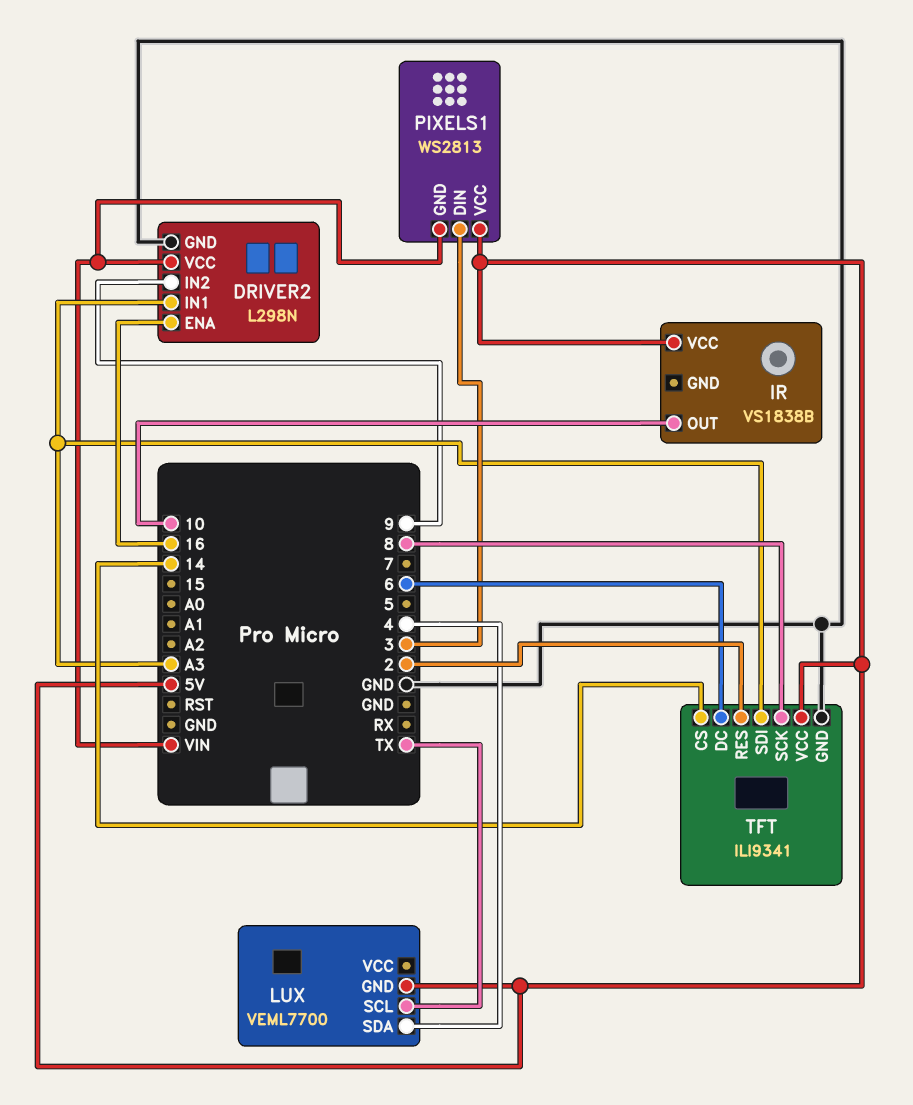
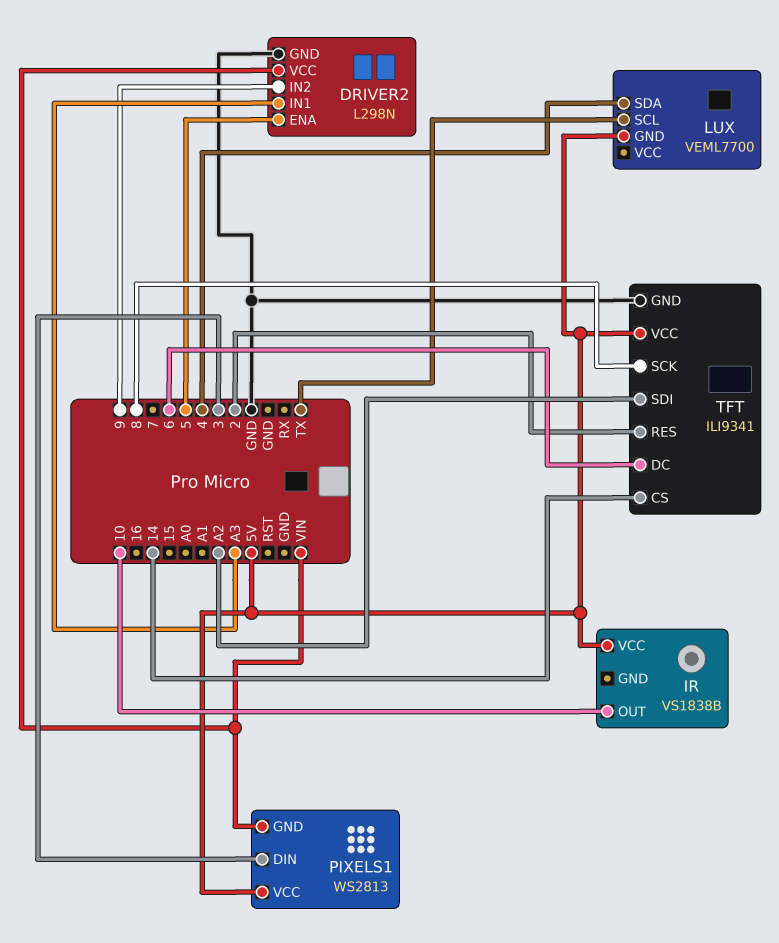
DRIVER2 pin ENA: 16 -> 5
TFT pin SDI: A3 -> A2

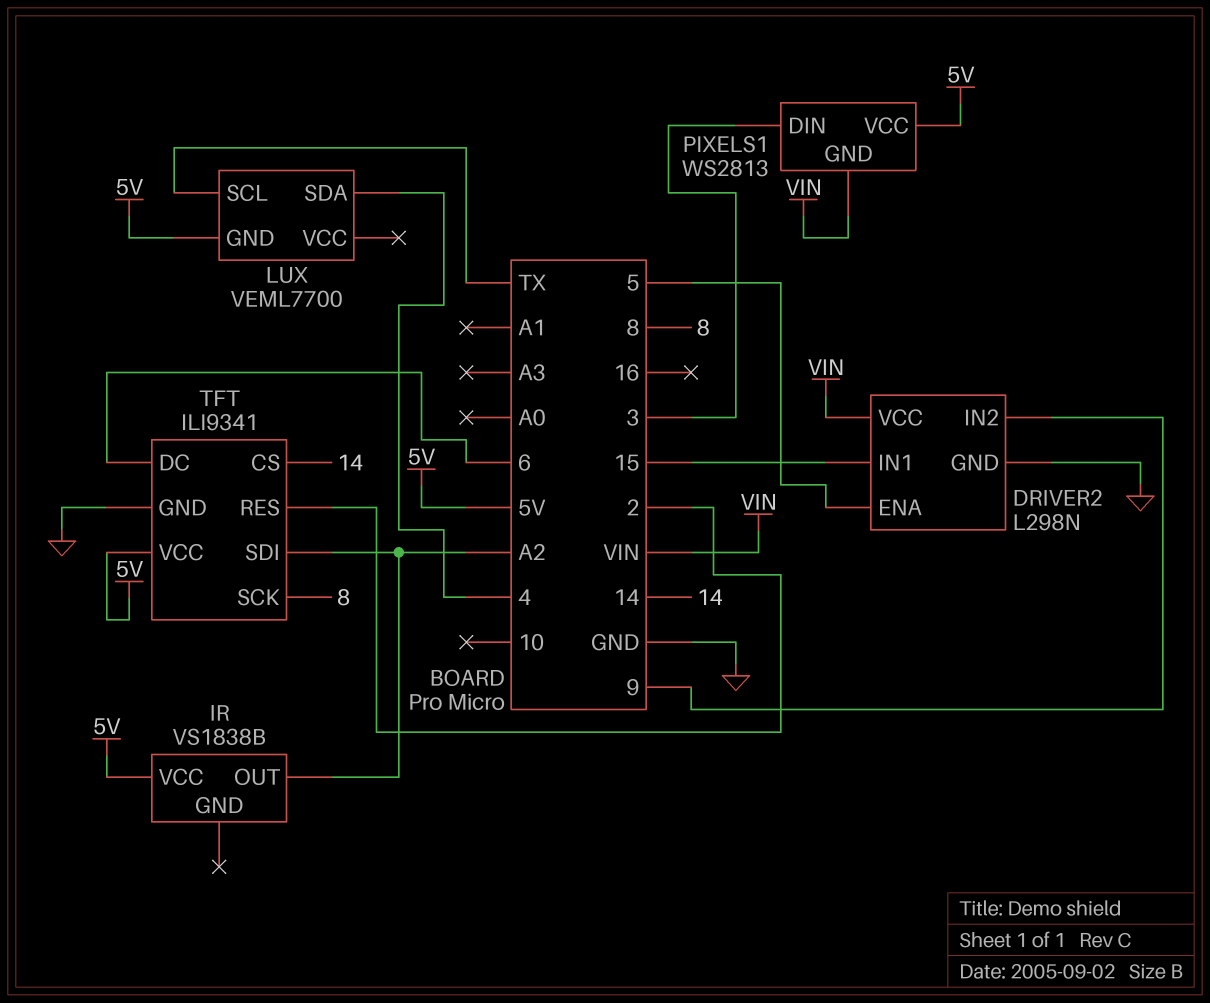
DRIVER2 pin IN1: A3 -> 15
IR pin OUT: 10 -> A2

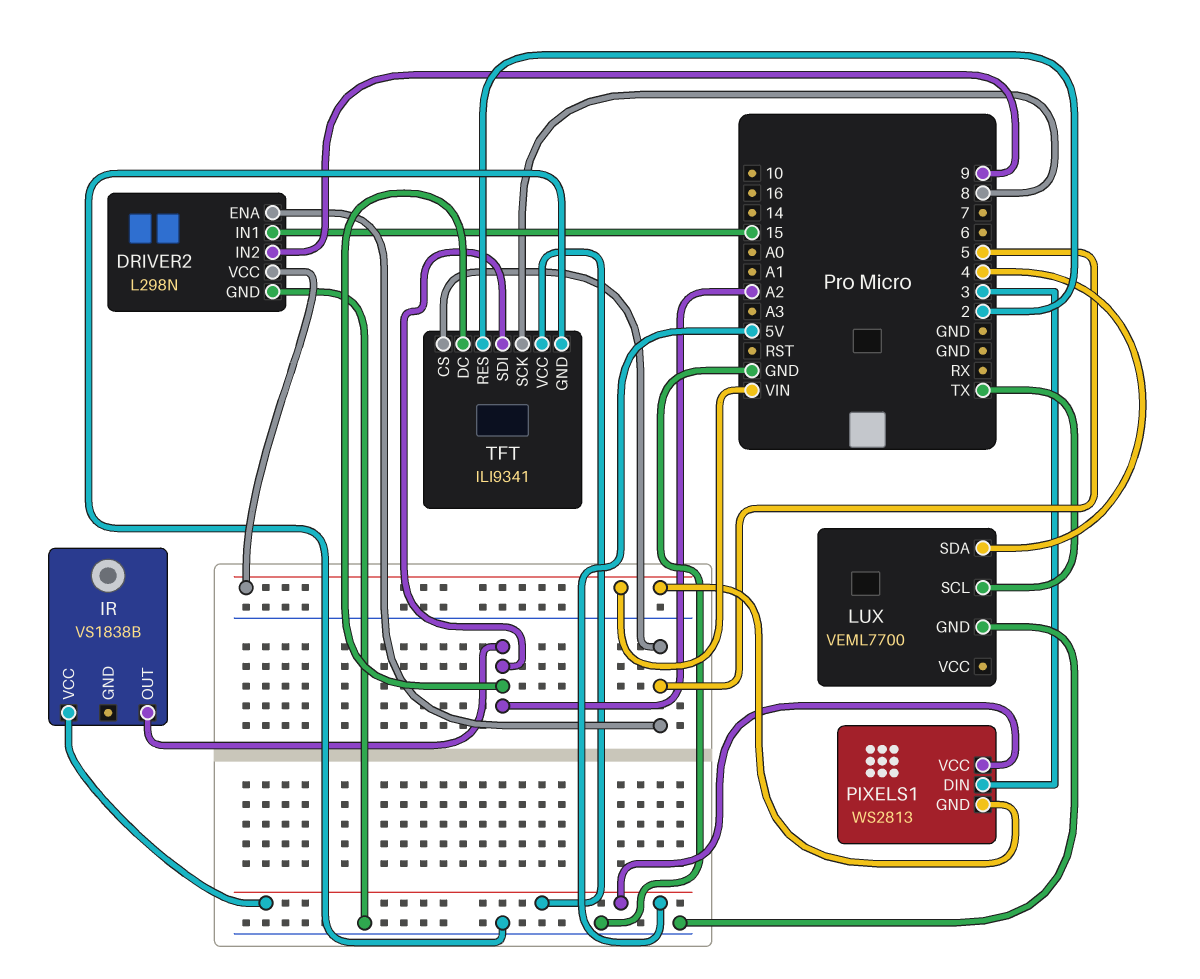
LUX pin GND: 5V -> GND
TFT pin CS: 14 -> 5
TFT pin DC: 6 -> A2

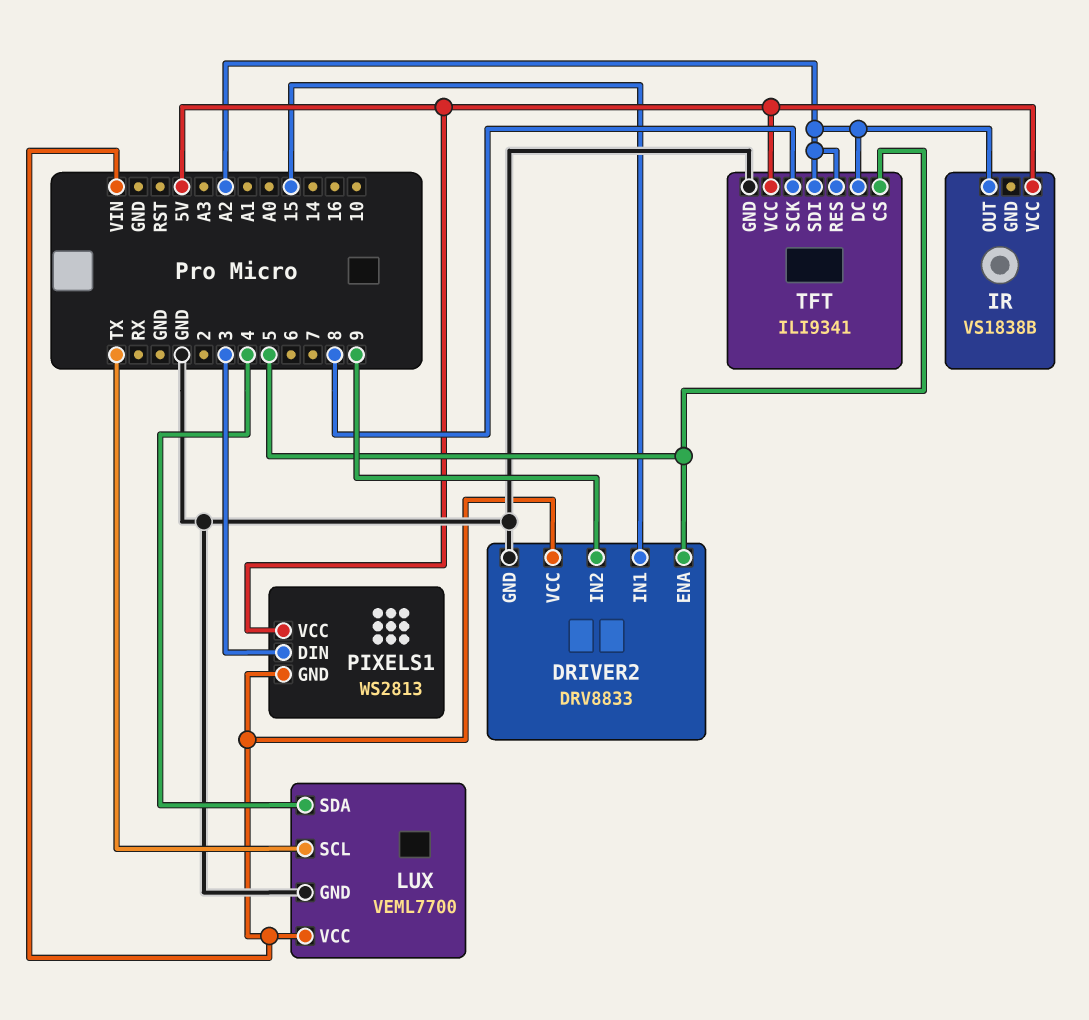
DRIVER2: L298N -> DRV8833
LUX pin VCC: none -> VIN
TFT pin RES: 2 -> A2

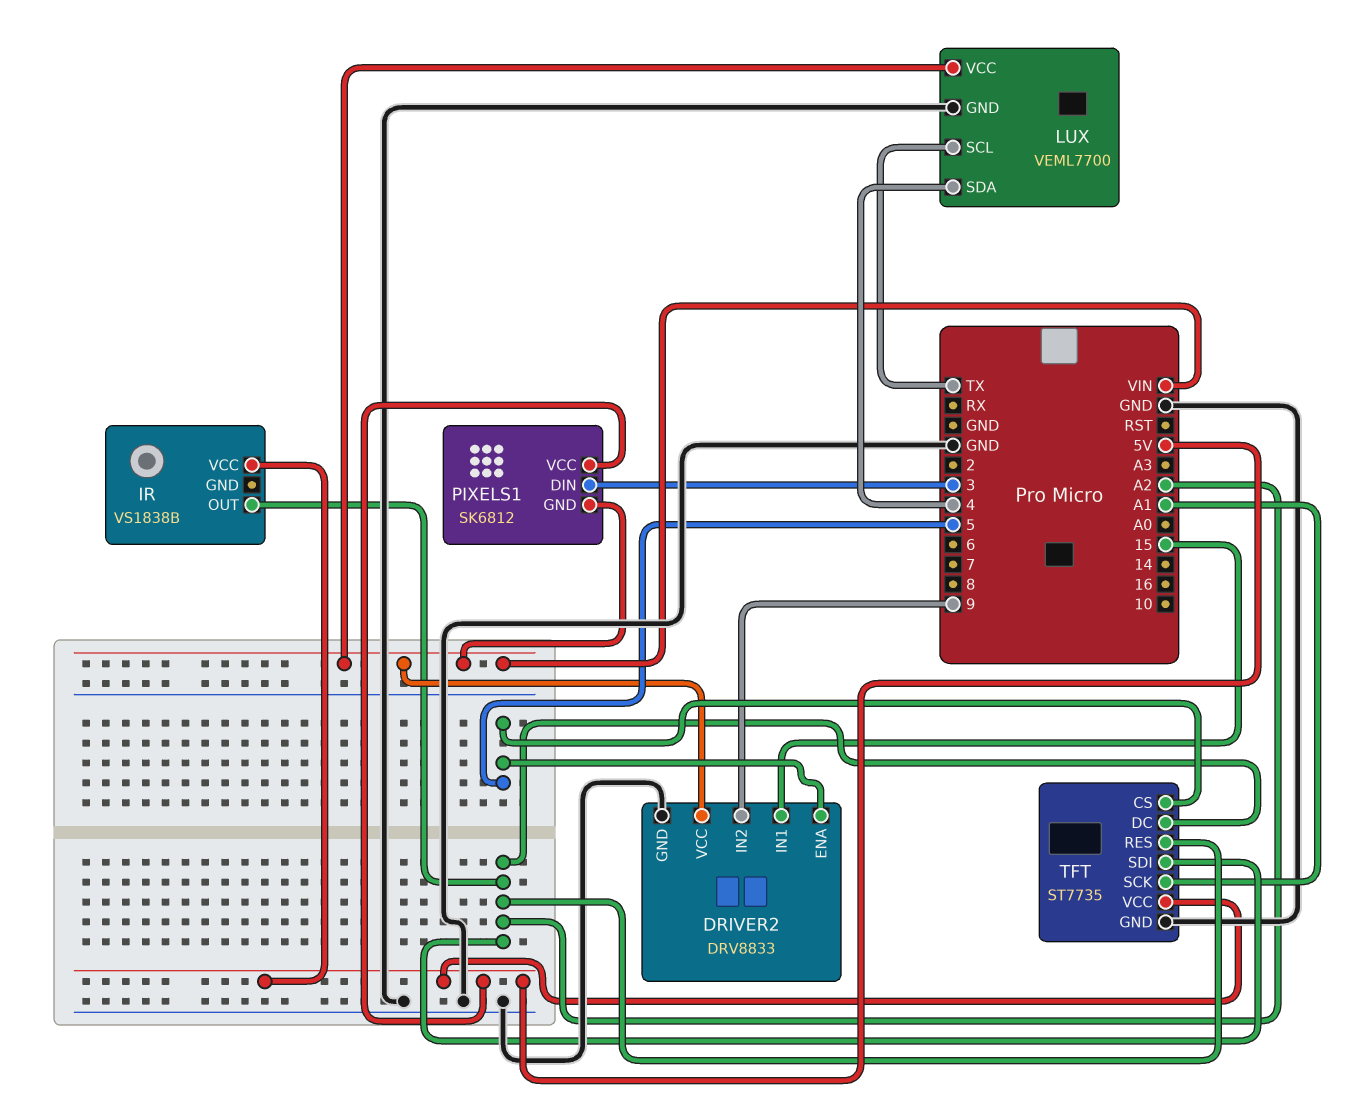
PIXELS1: WS2813 -> SK6812
TFT: ILI9341 -> ST7735
TFT pin SCK: 8 -> A1

